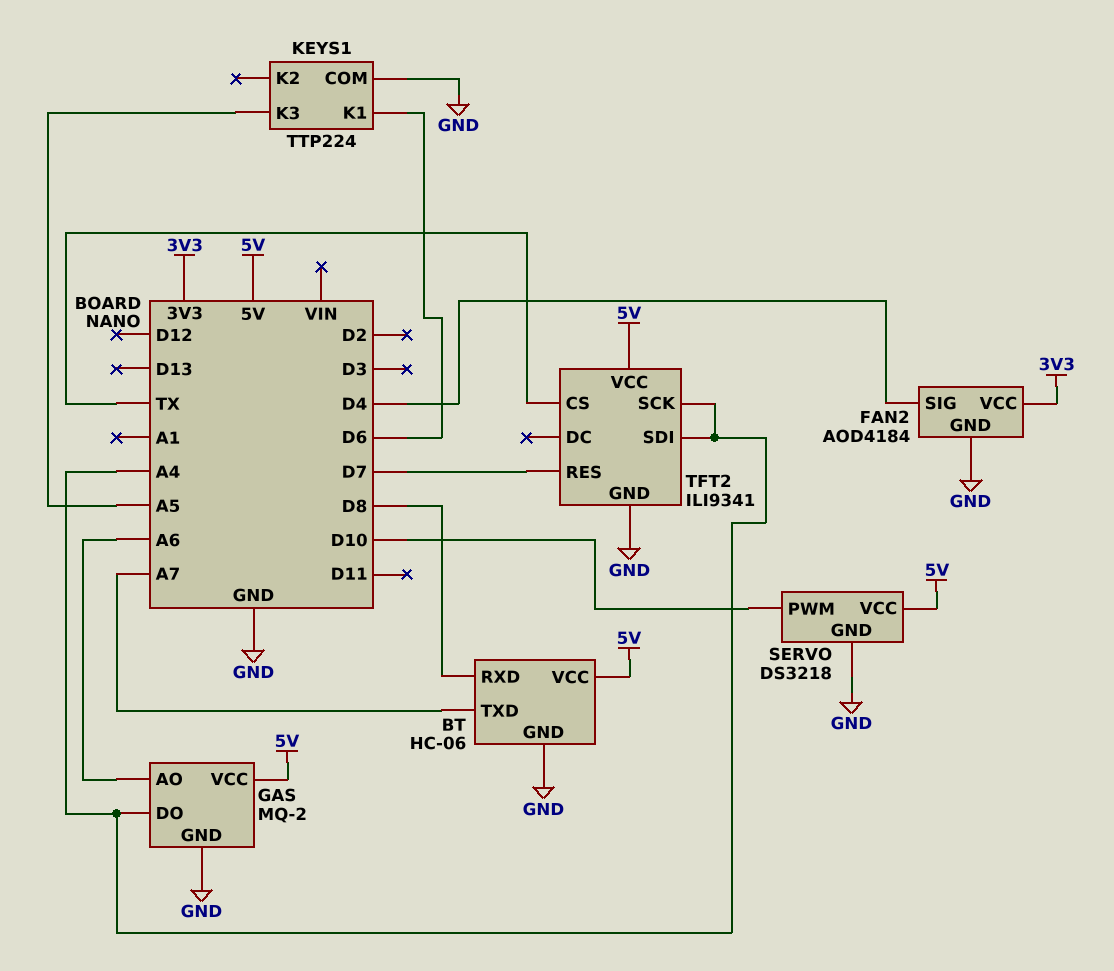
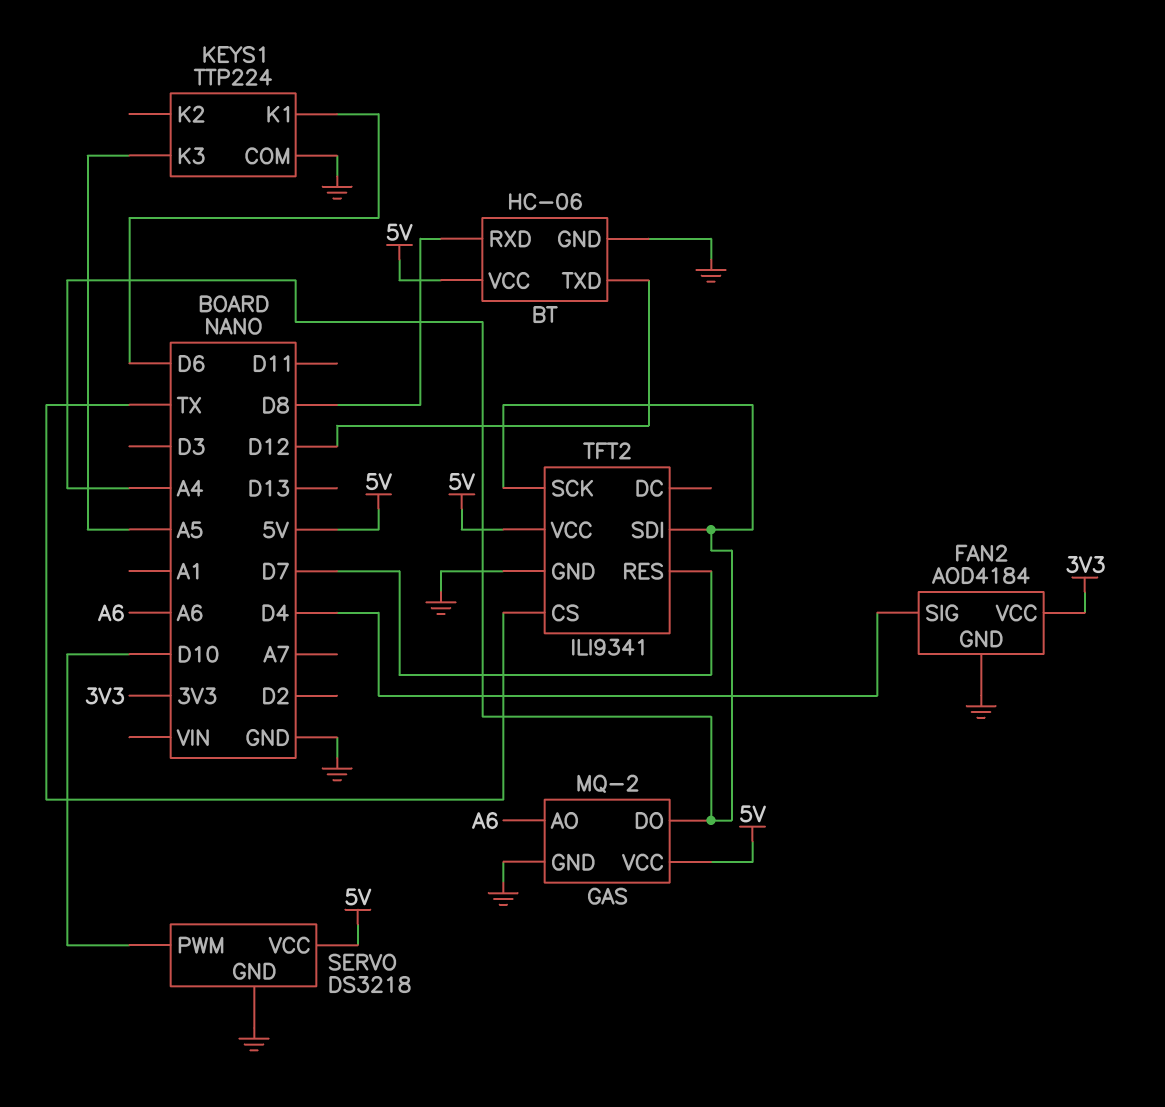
BT pin TXD: A7 -> D12

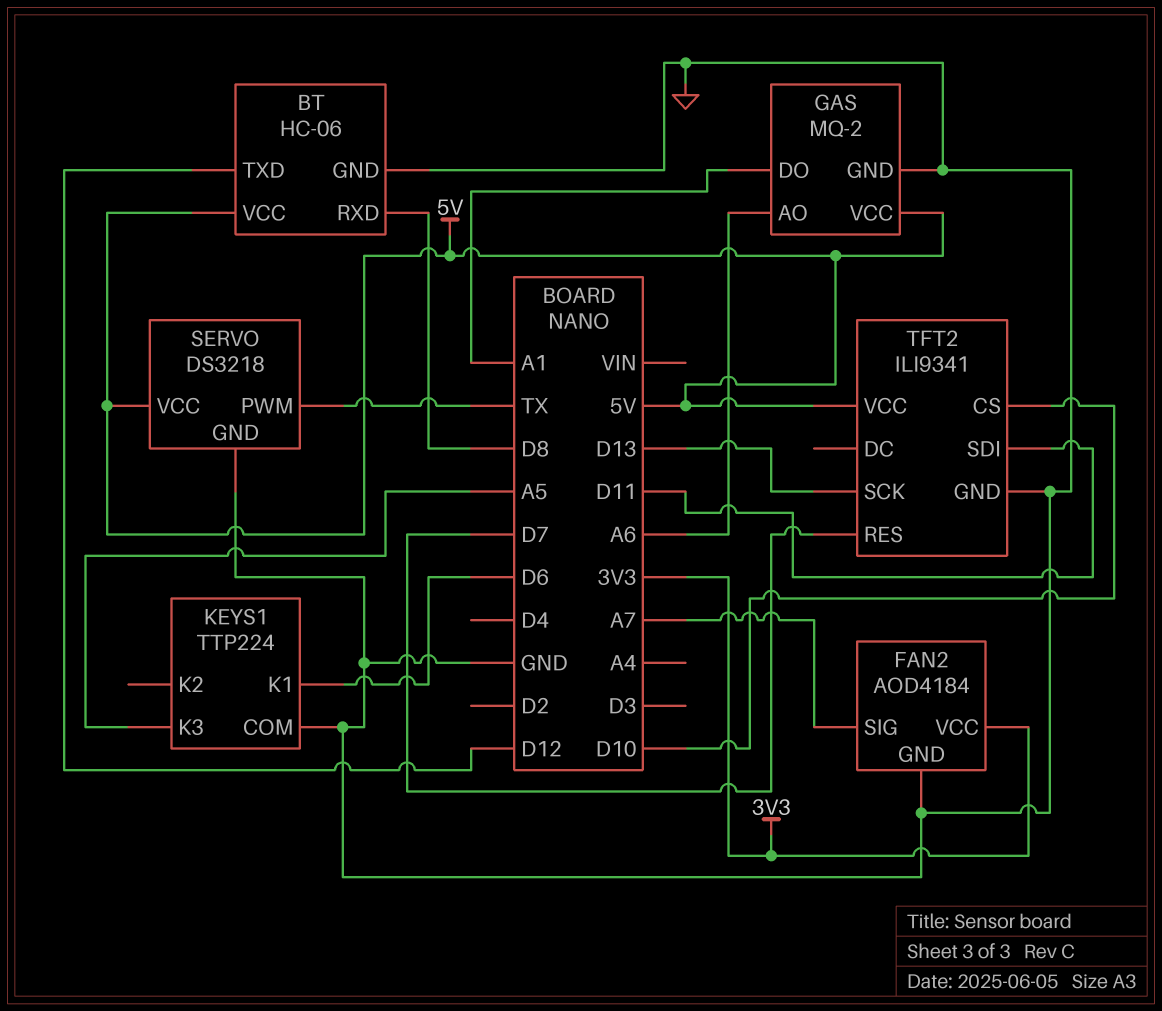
FAN2 pin SIG: D4 -> A7
GAS pin DO: A4 -> A1
SERVO pin PWM: D10 -> TX
TFT2 pin CS: TX -> D10
TFT2 pin SCK: A4 -> D13
TFT2 pin SDI: A4 -> D11

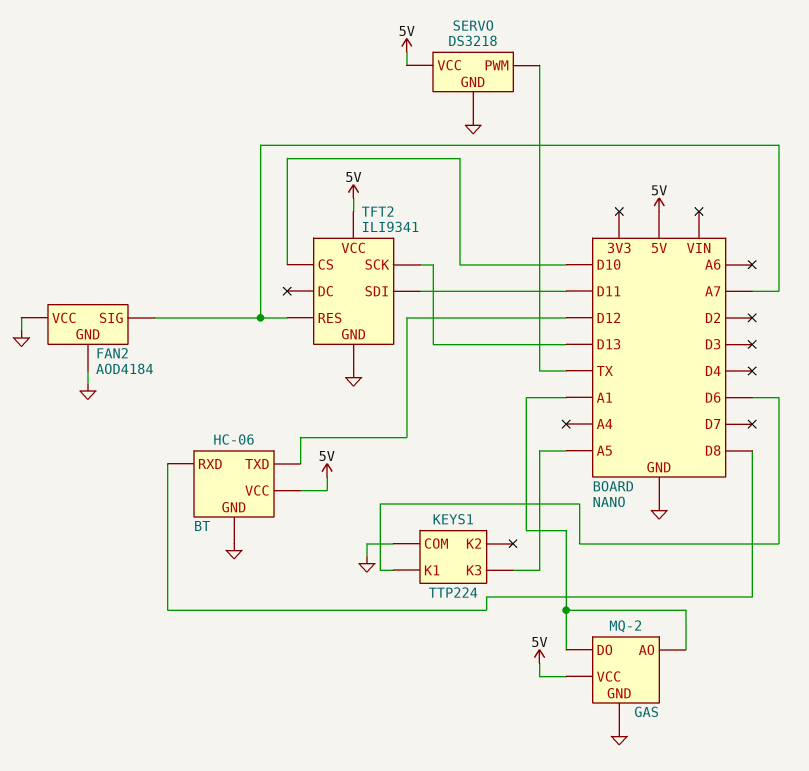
FAN2 pin VCC: 3V3 -> GND
GAS pin AO: A6 -> A1
TFT2 pin RES: D7 -> A7

